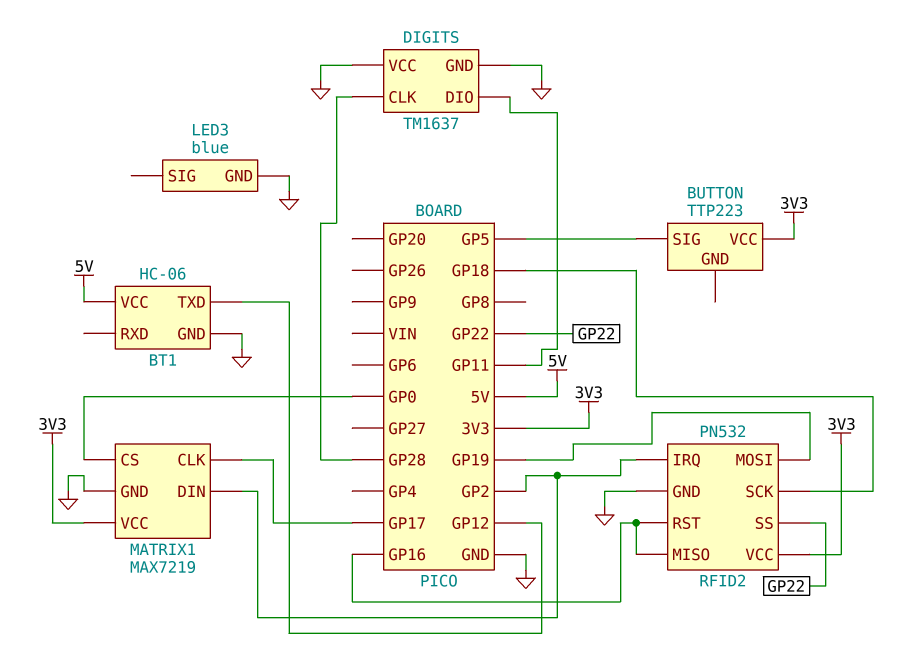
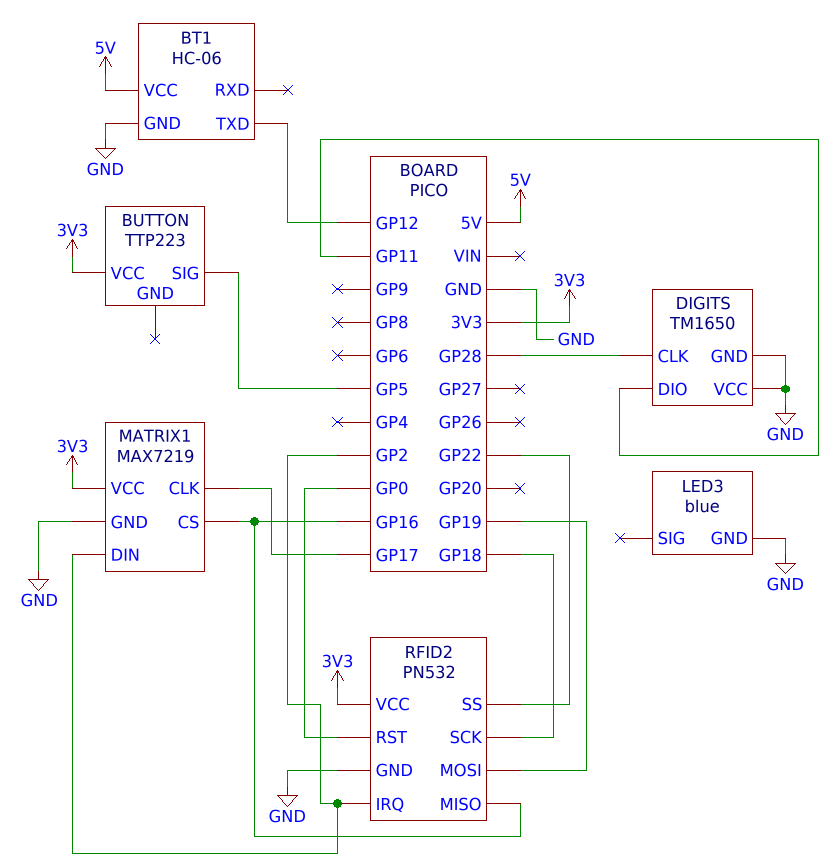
DIGITS: TM1637 -> TM1650
MATRIX1 pin CS: GP0 -> GP16
RFID2 pin RST: GP16 -> GP0

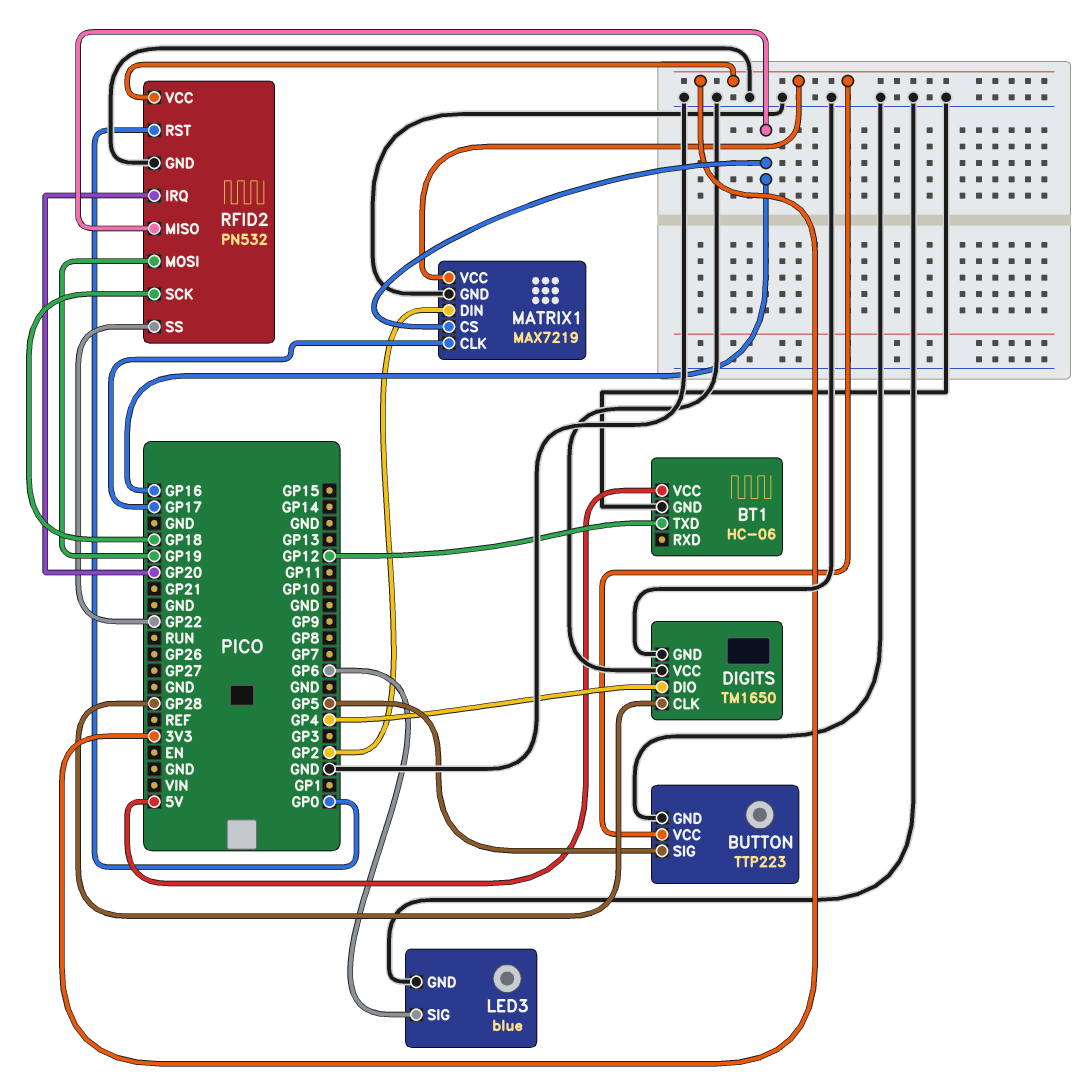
BUTTON pin GND: none -> GND
DIGITS pin DIO: GP11 -> GP4
LED3 pin SIG: none -> GP6
RFID2 pin IRQ: GP2 -> GP20

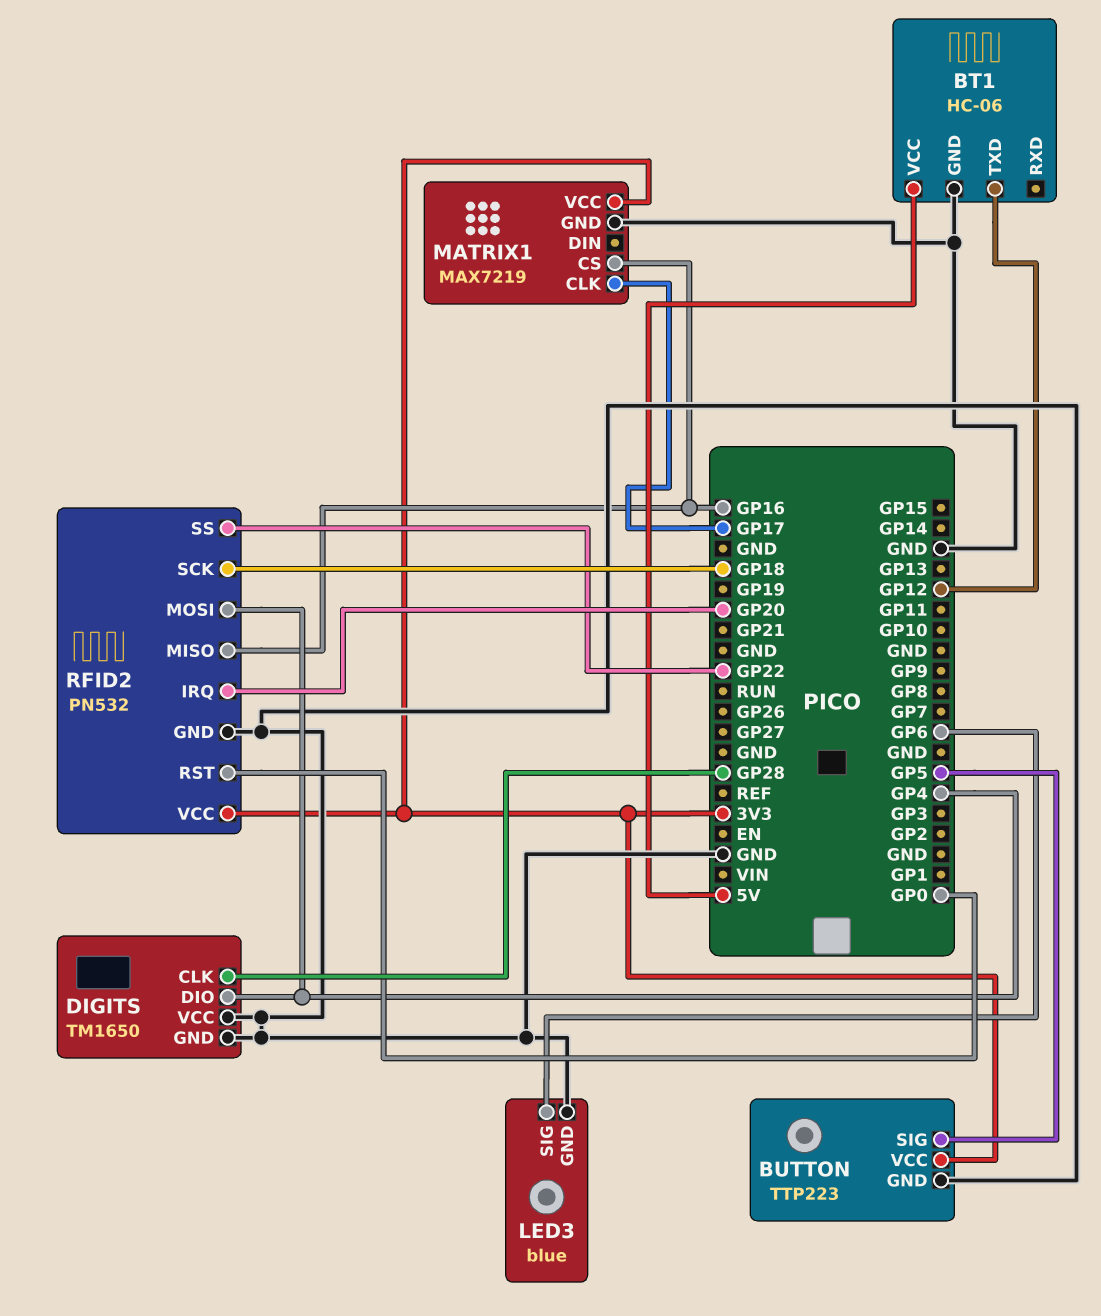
MATRIX1 pin DIN: GP2 -> none
RFID2 pin MOSI: GP19 -> GP4

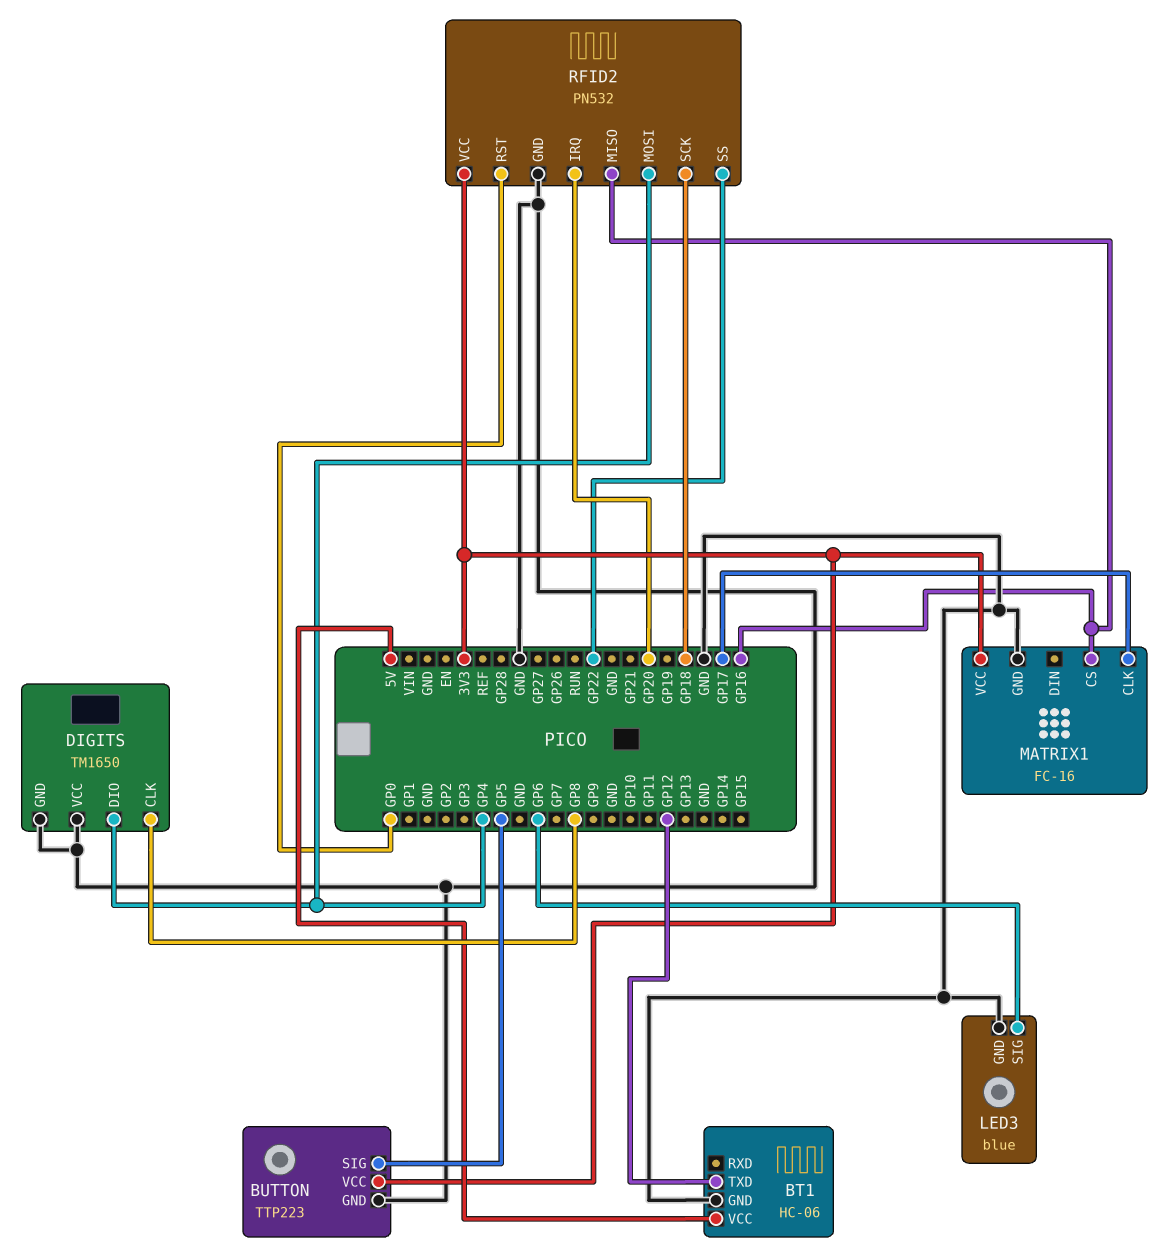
DIGITS pin CLK: GP28 -> GP8
MATRIX1: MAX7219 -> FC-16

